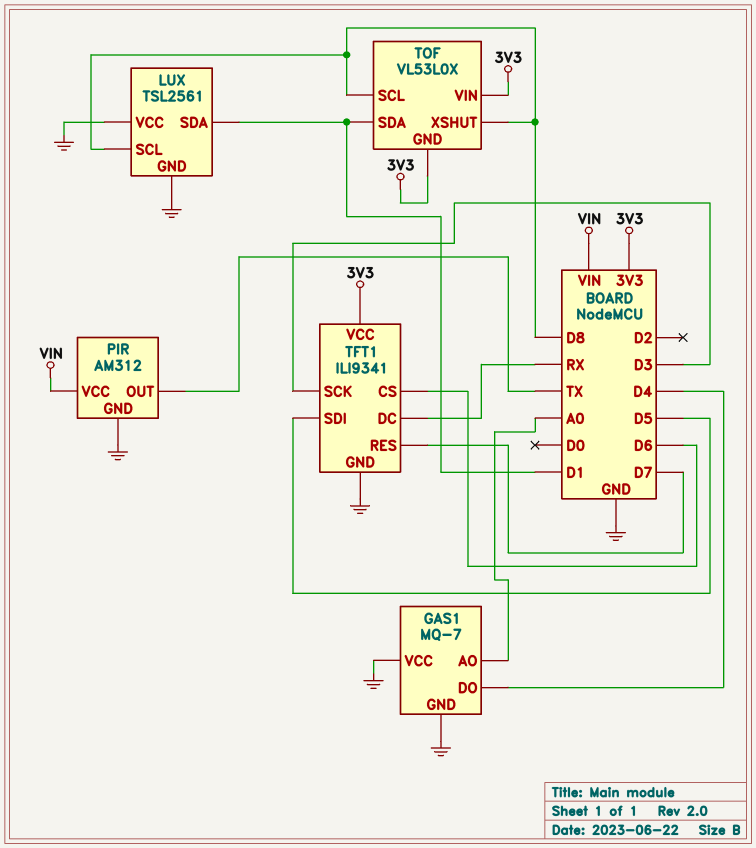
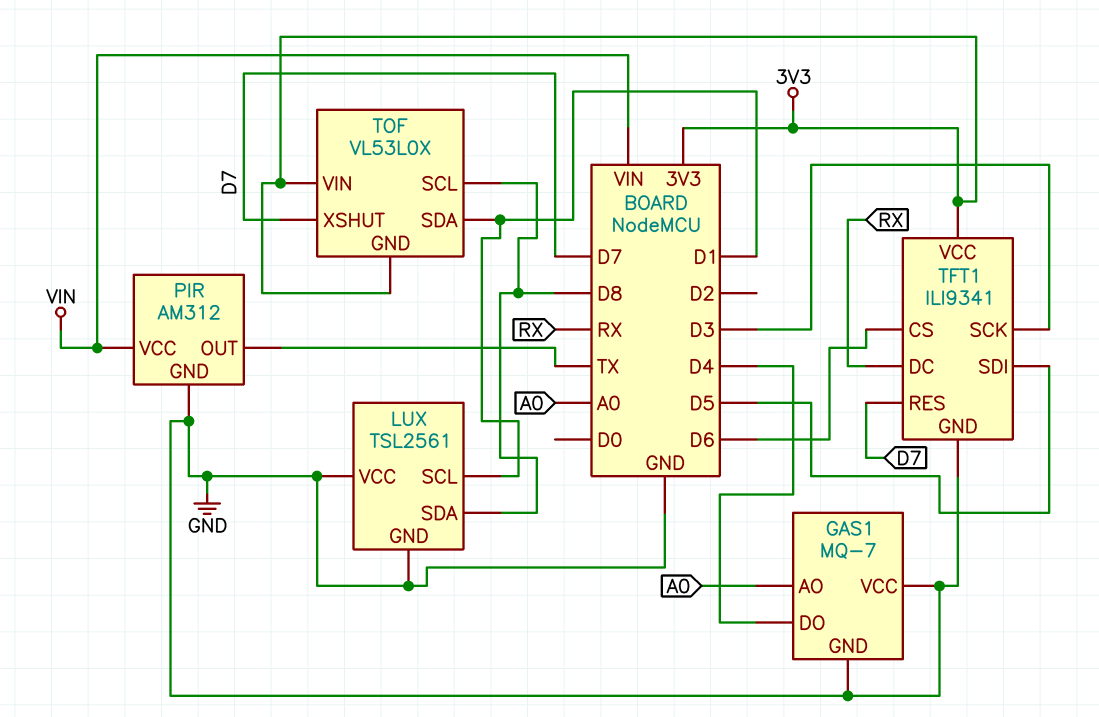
LUX pin SCL: D8 -> D1
LUX pin SDA: D1 -> D8
TOF pin XSHUT: D8 -> D7

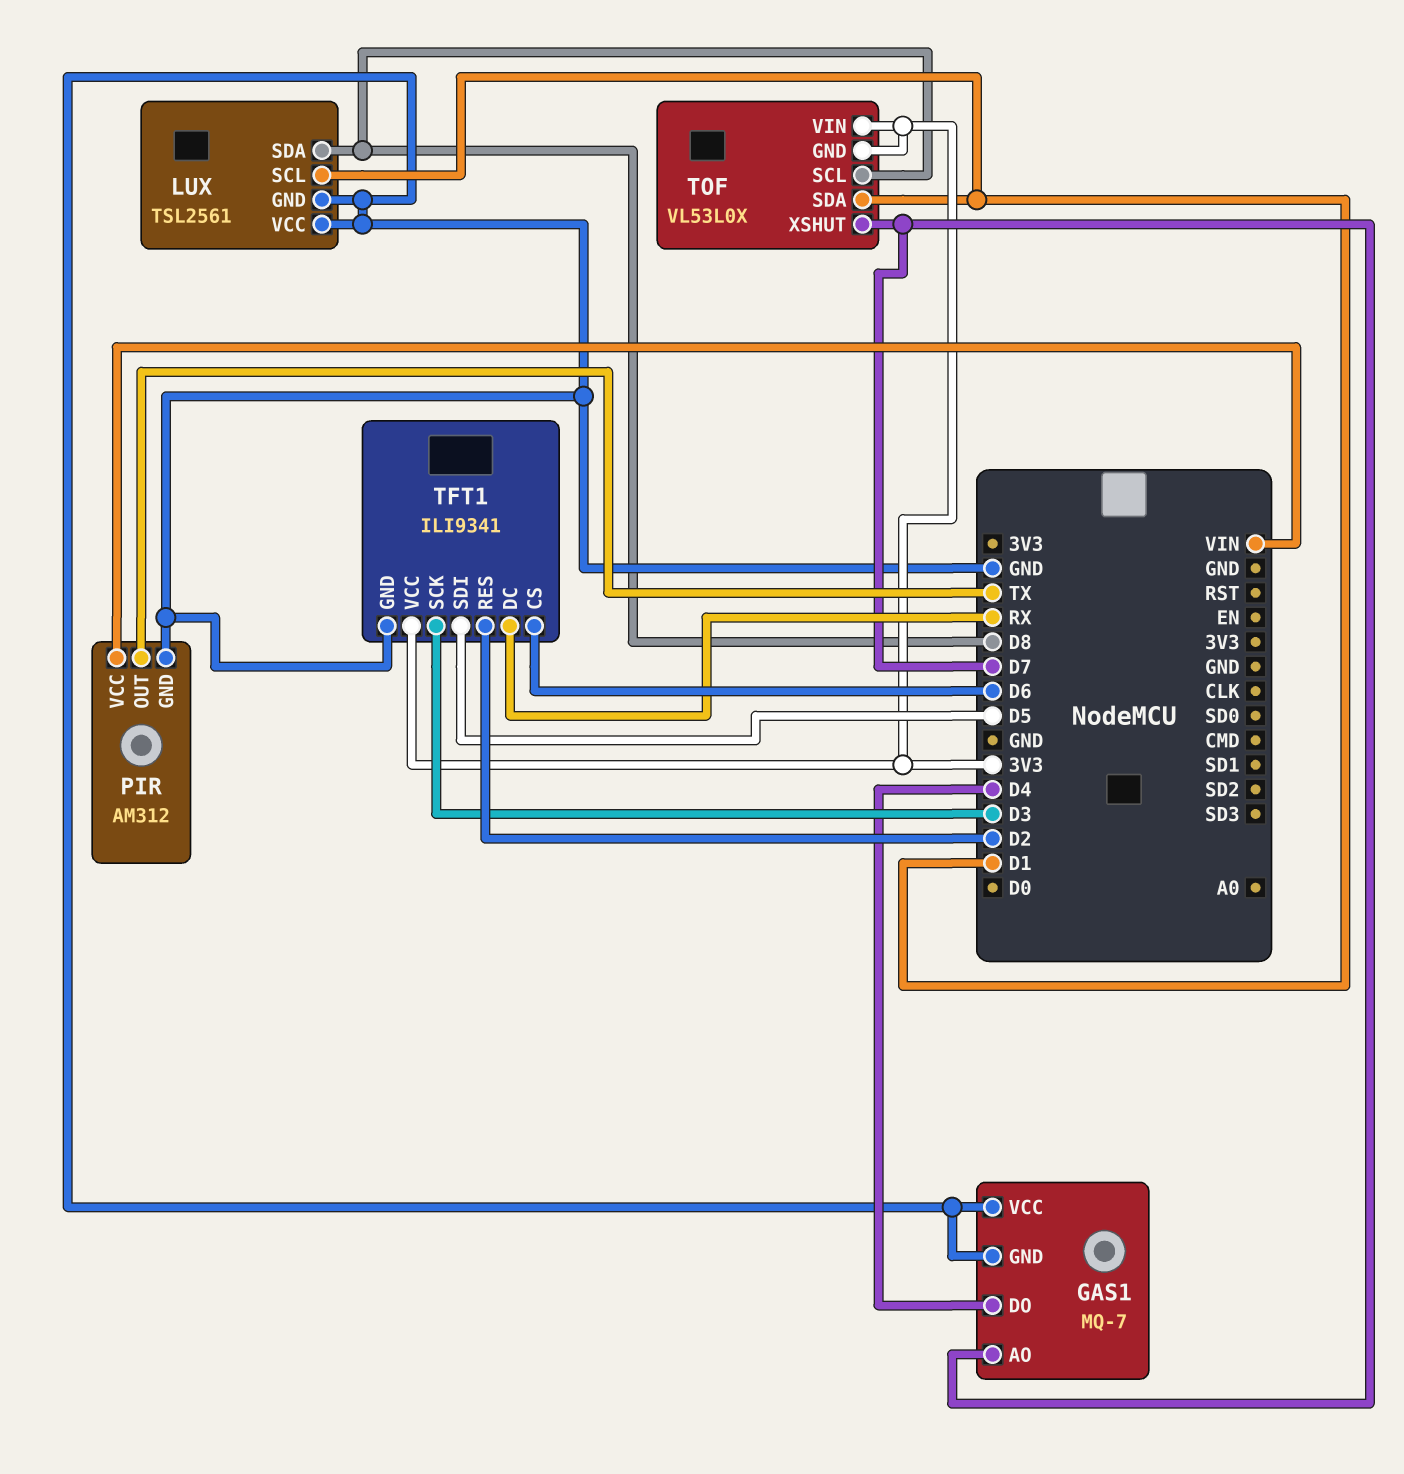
GAS1 pin AO: A0 -> D7
TFT1 pin RES: D7 -> D2

